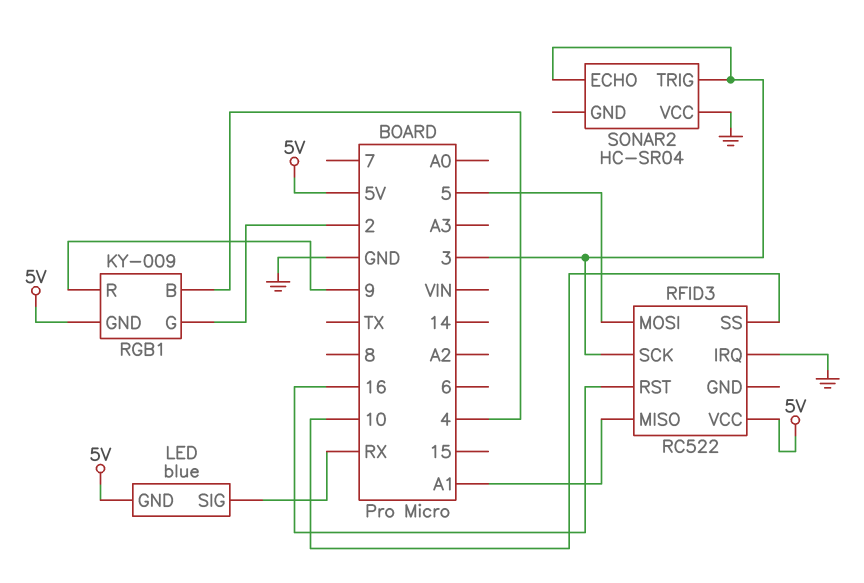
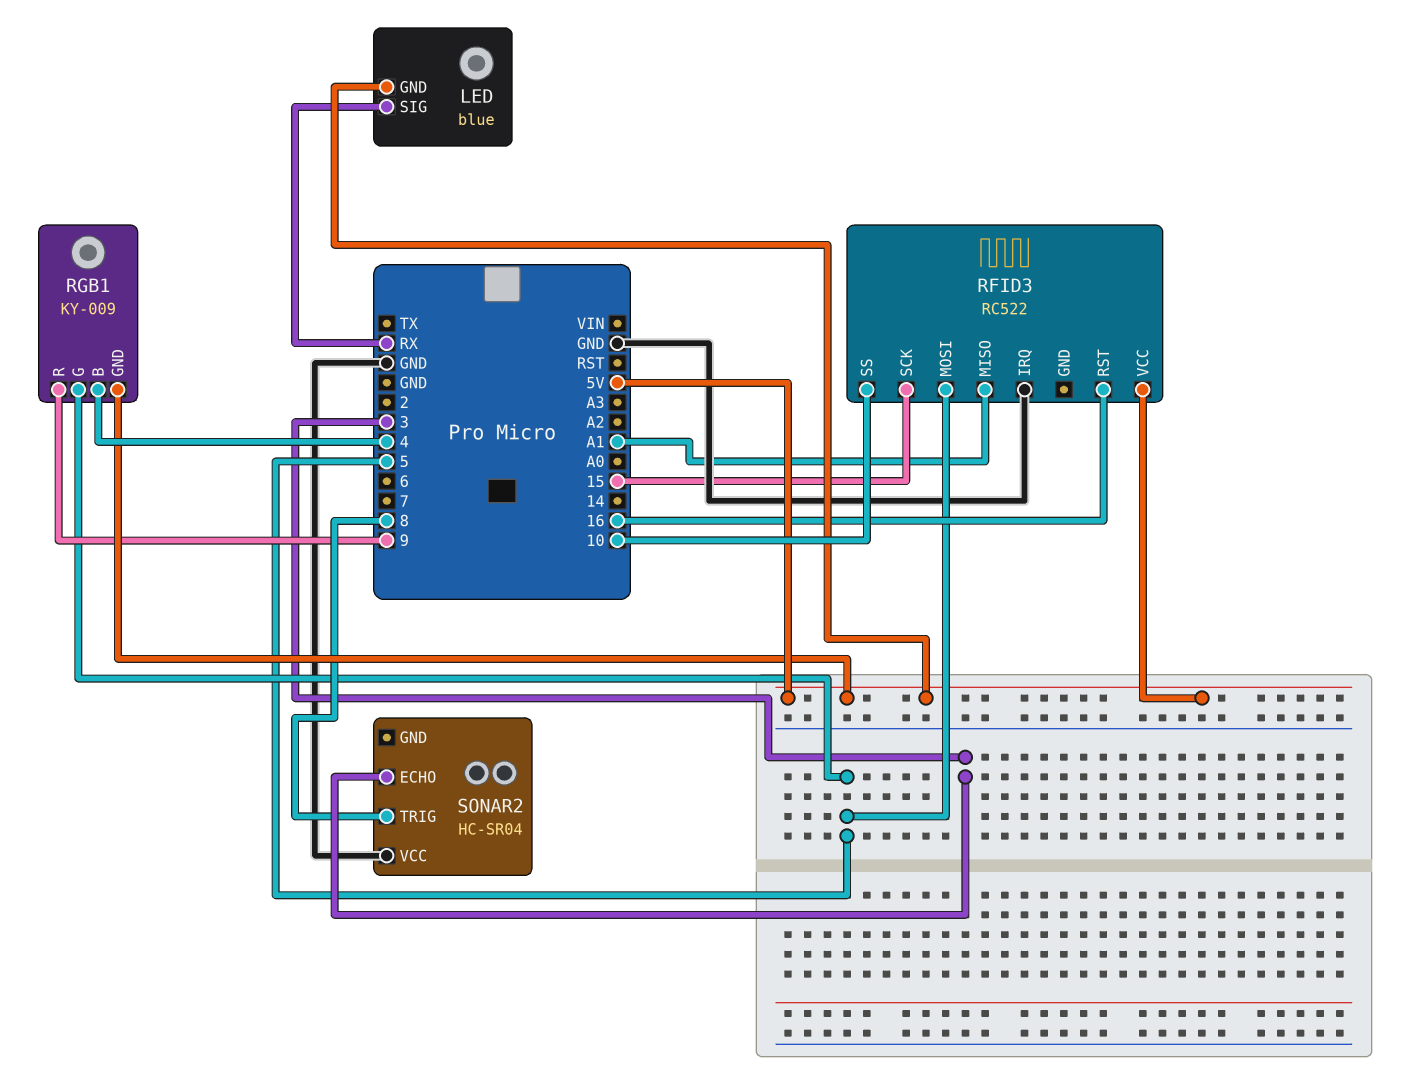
RFID3 pin SCK: 3 -> 15
RGB1 pin G: 2 -> 5
SONAR2 pin TRIG: 3 -> 8

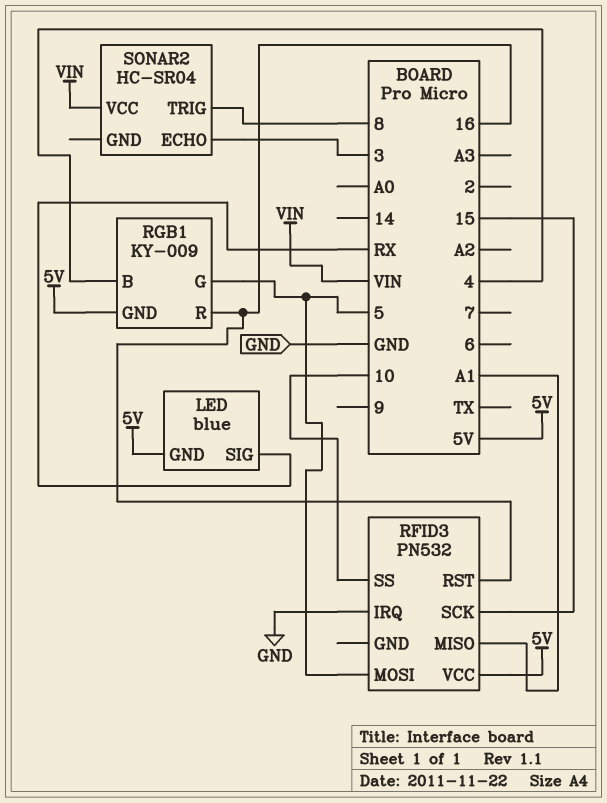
RFID3: RC522 -> PN532
RGB1 pin R: 9 -> 16
SONAR2 pin VCC: GND -> VIN

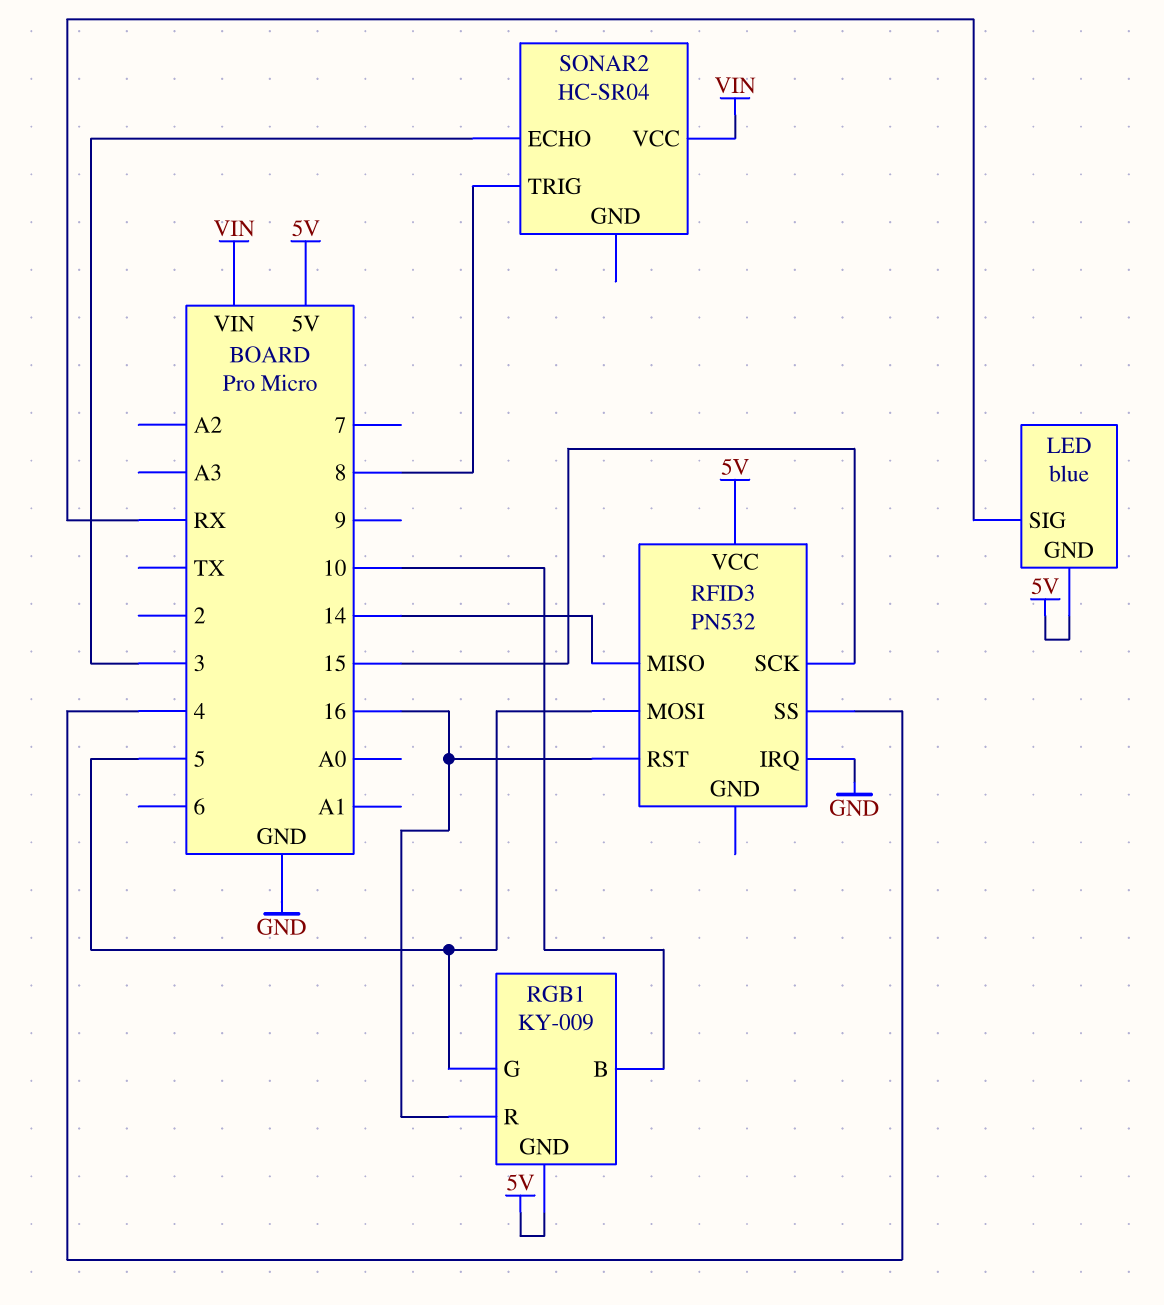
RFID3 pin MISO: A1 -> 14
RFID3 pin SS: 10 -> 4
RGB1 pin B: 4 -> 10

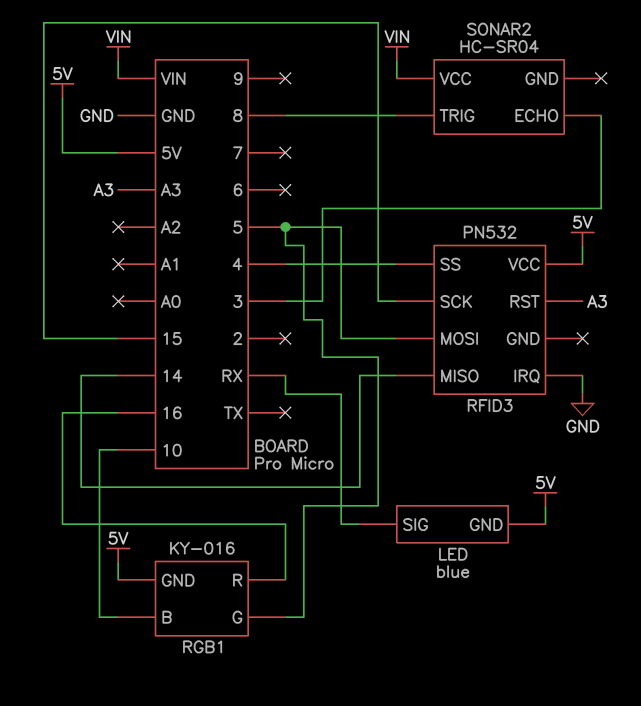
RFID3 pin RST: 16 -> A3
RGB1: KY-009 -> KY-016

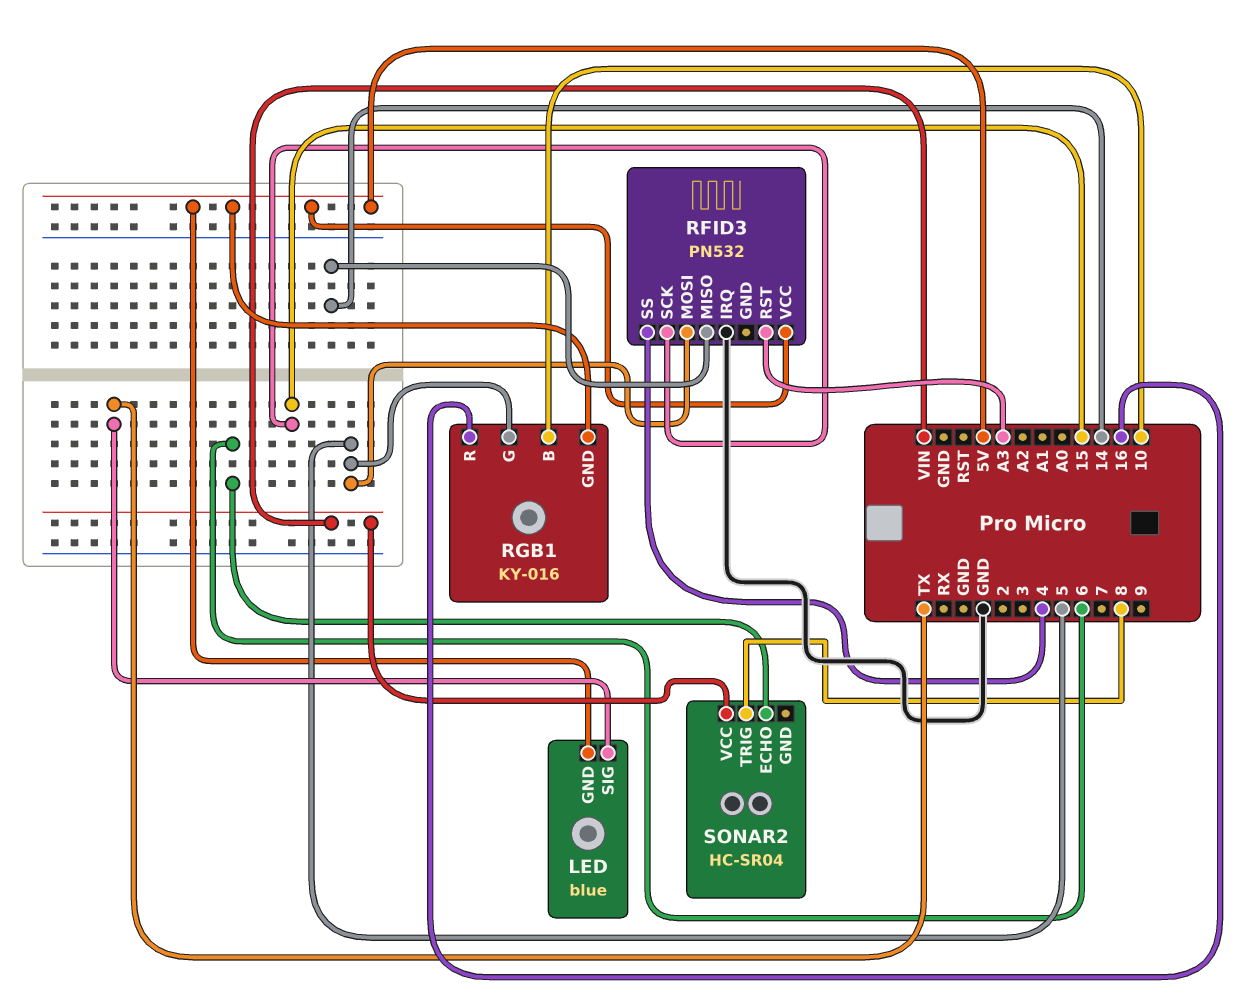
LED pin SIG: RX -> TX
SONAR2 pin ECHO: 3 -> 6

